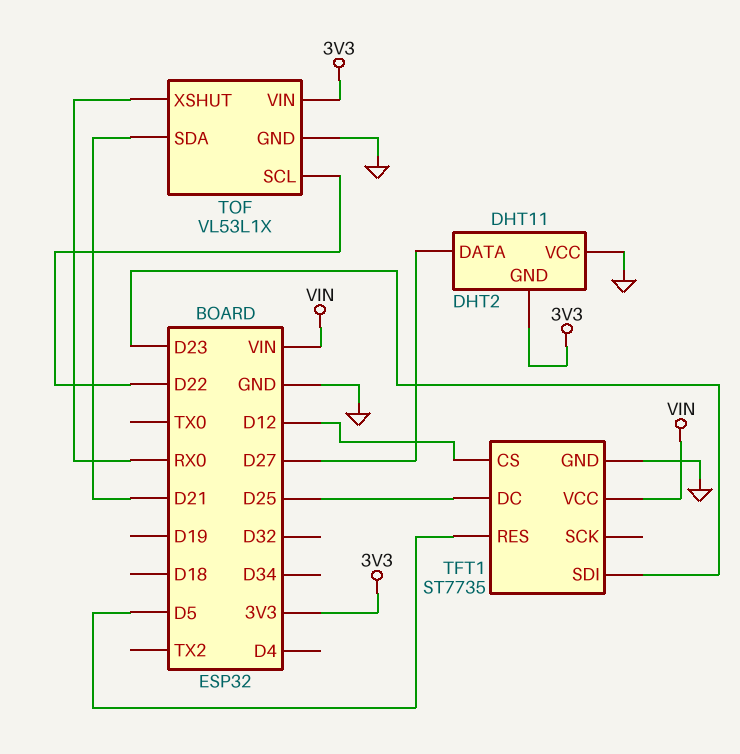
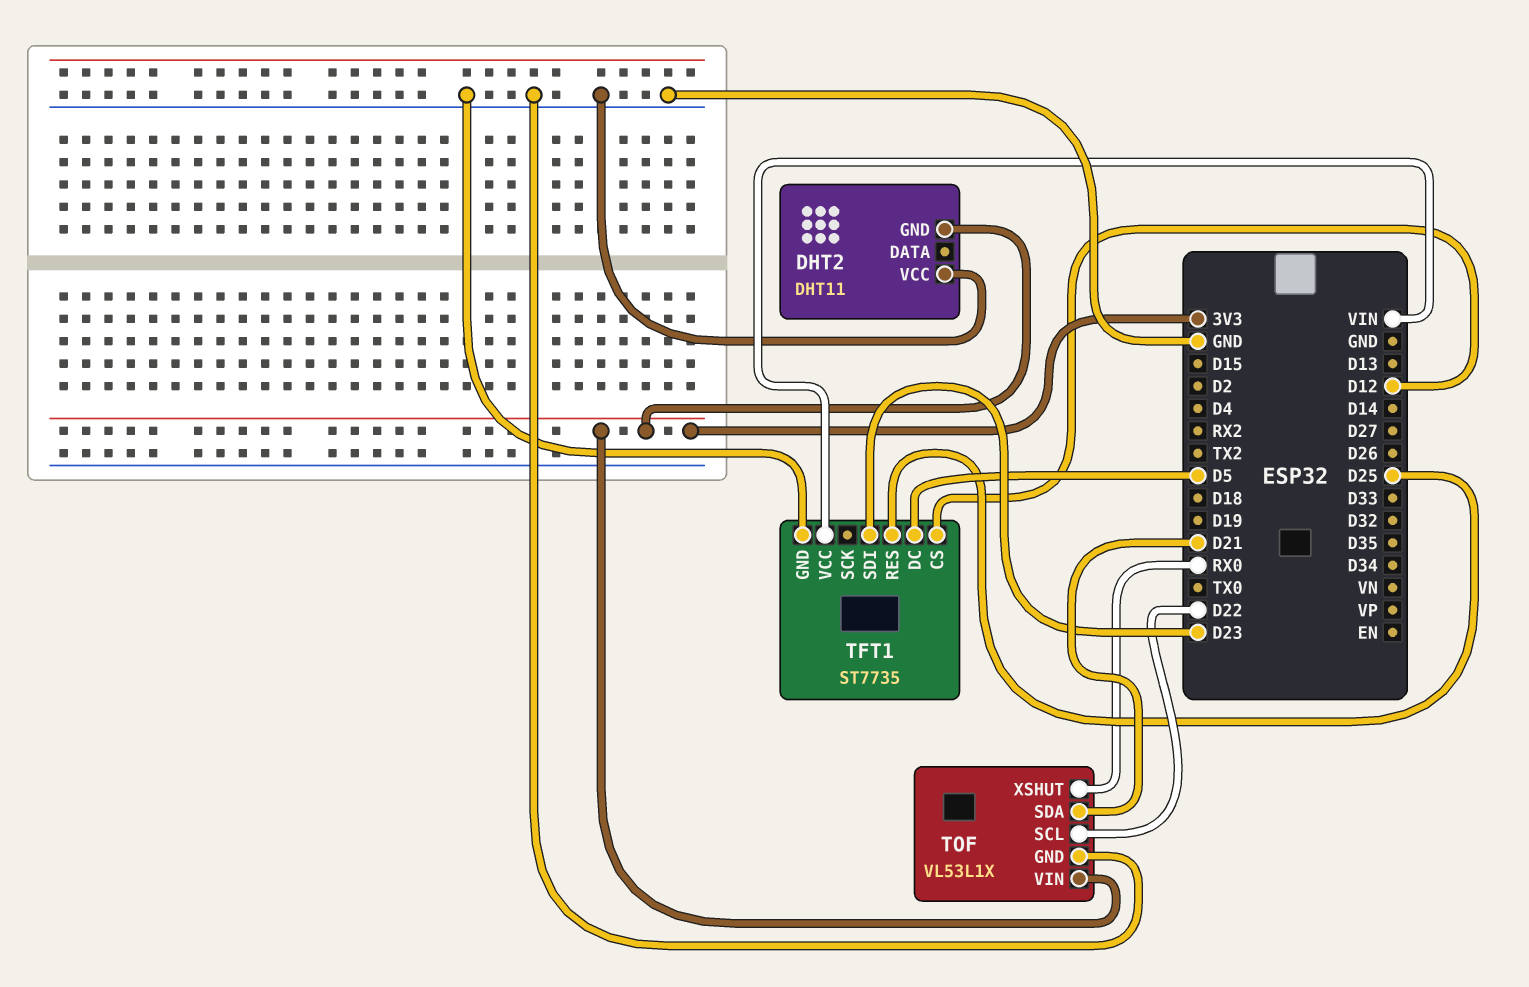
DHT2 pin DATA: D27 -> none
TFT1 pin DC: D25 -> D5
TFT1 pin RES: D5 -> D25

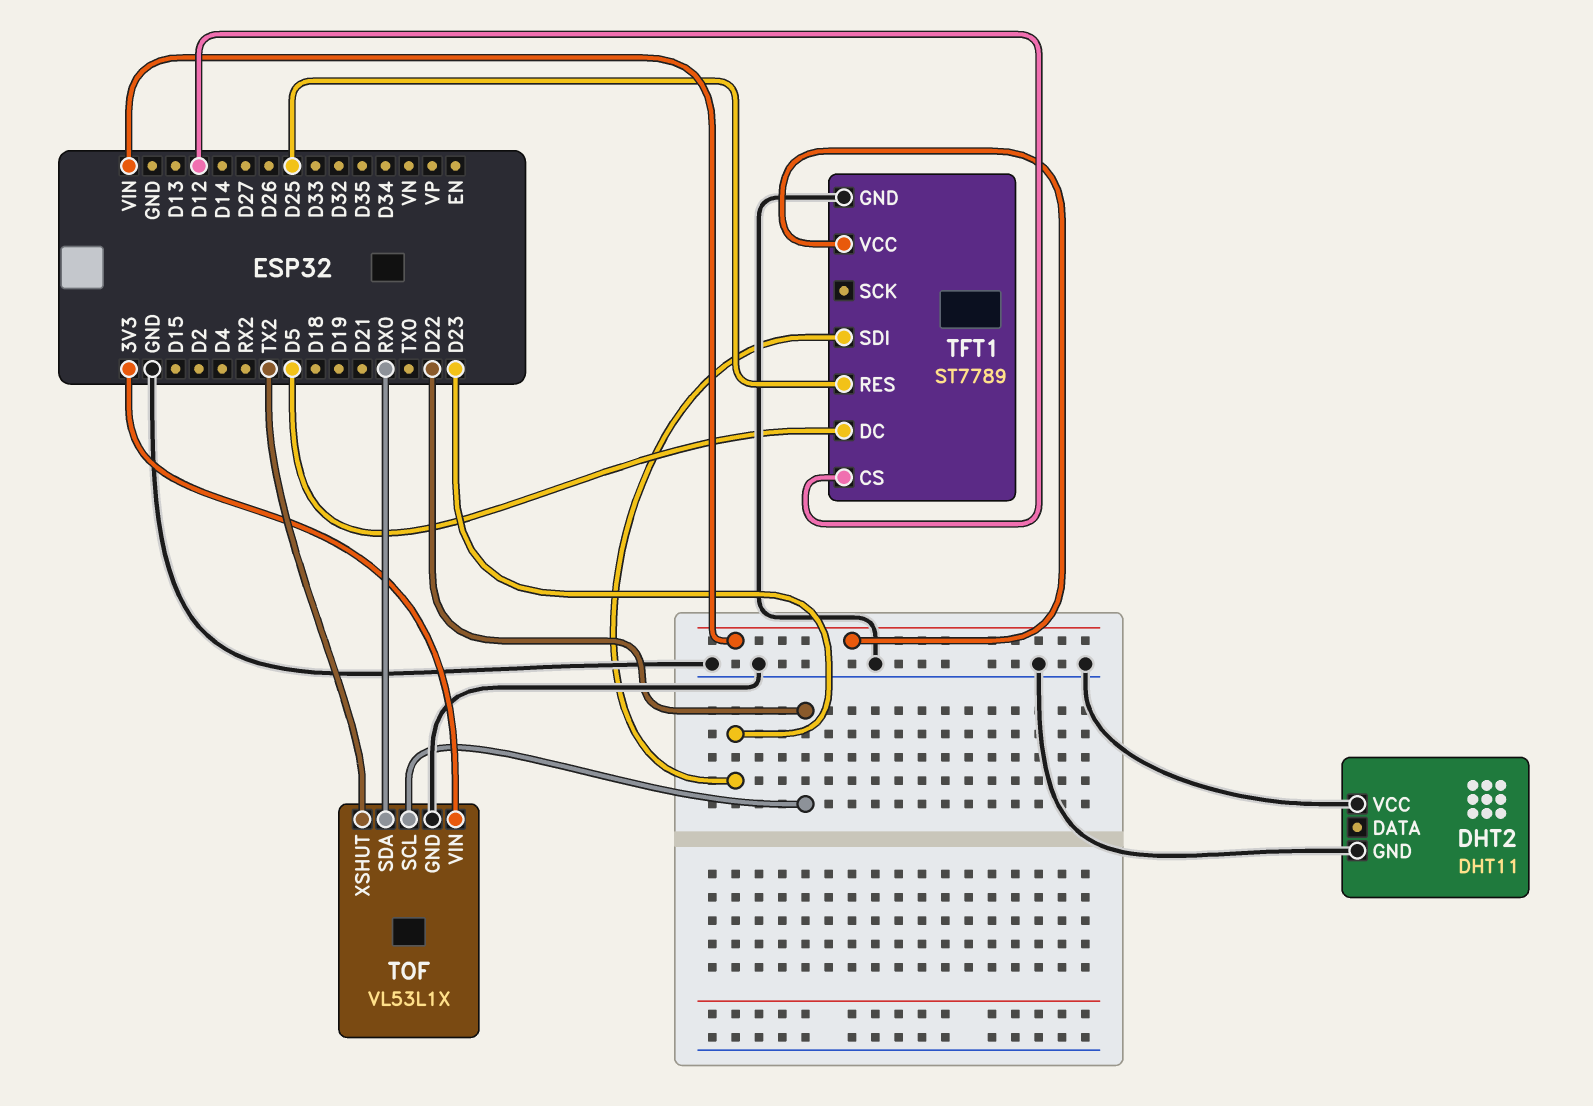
DHT2 pin GND: 3V3 -> GND
TFT1: ST7735 -> ST7789
TOF pin SDA: D21 -> RX0
TOF pin XSHUT: RX0 -> TX2

